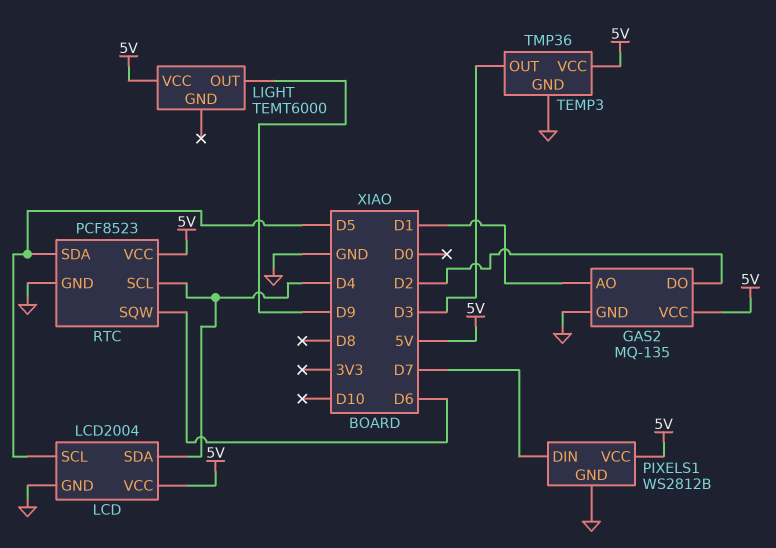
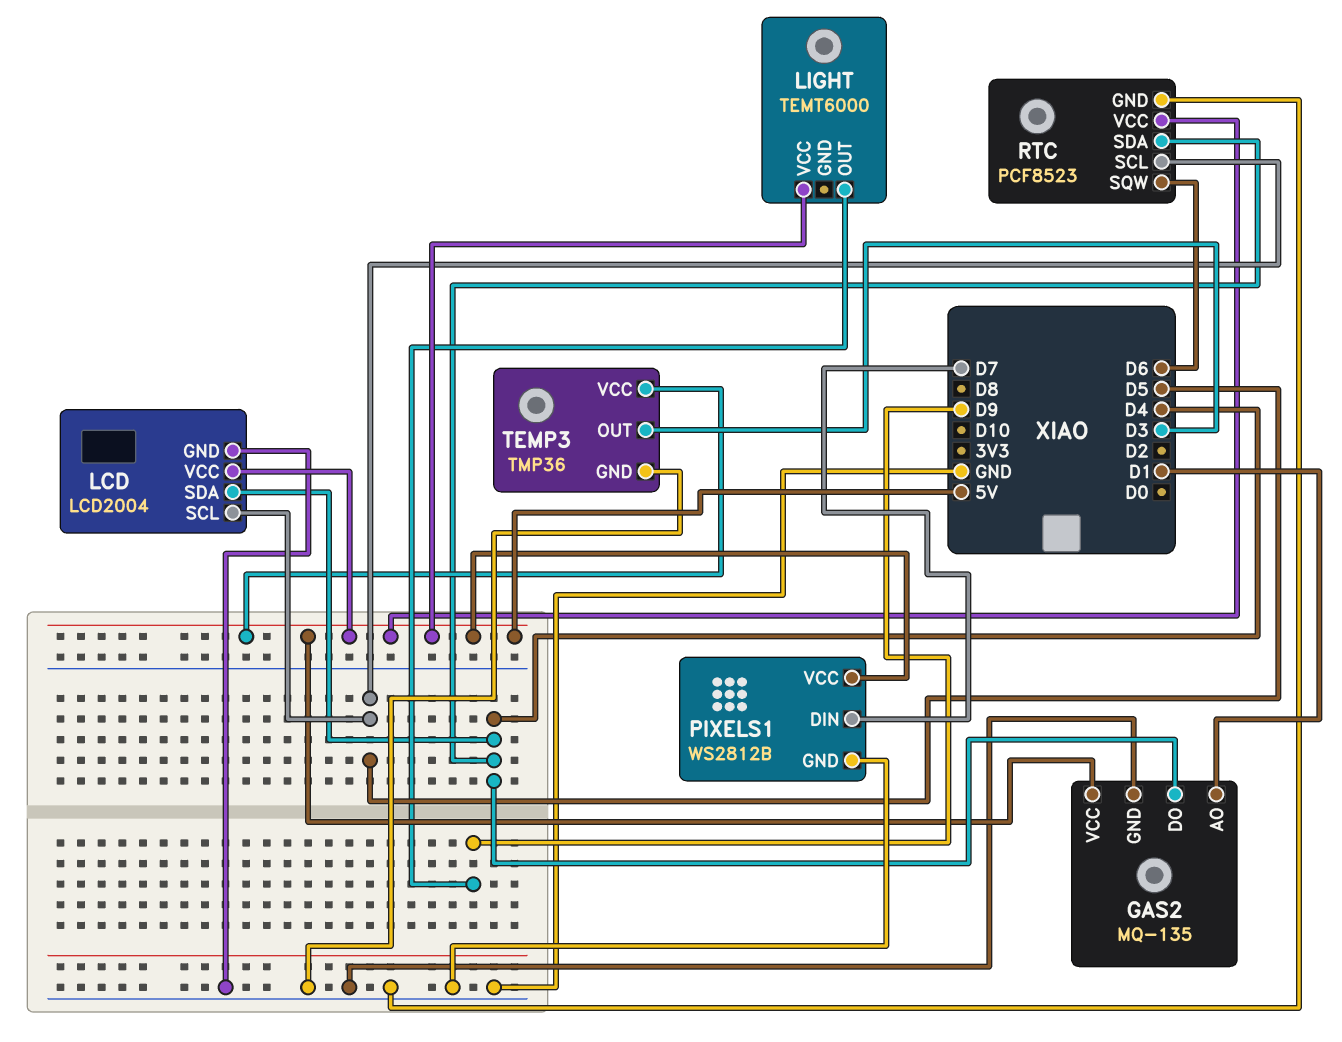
GAS2 pin DO: D2 -> D4
RTC pin SCL: D4 -> D5
RTC pin SDA: D5 -> D4

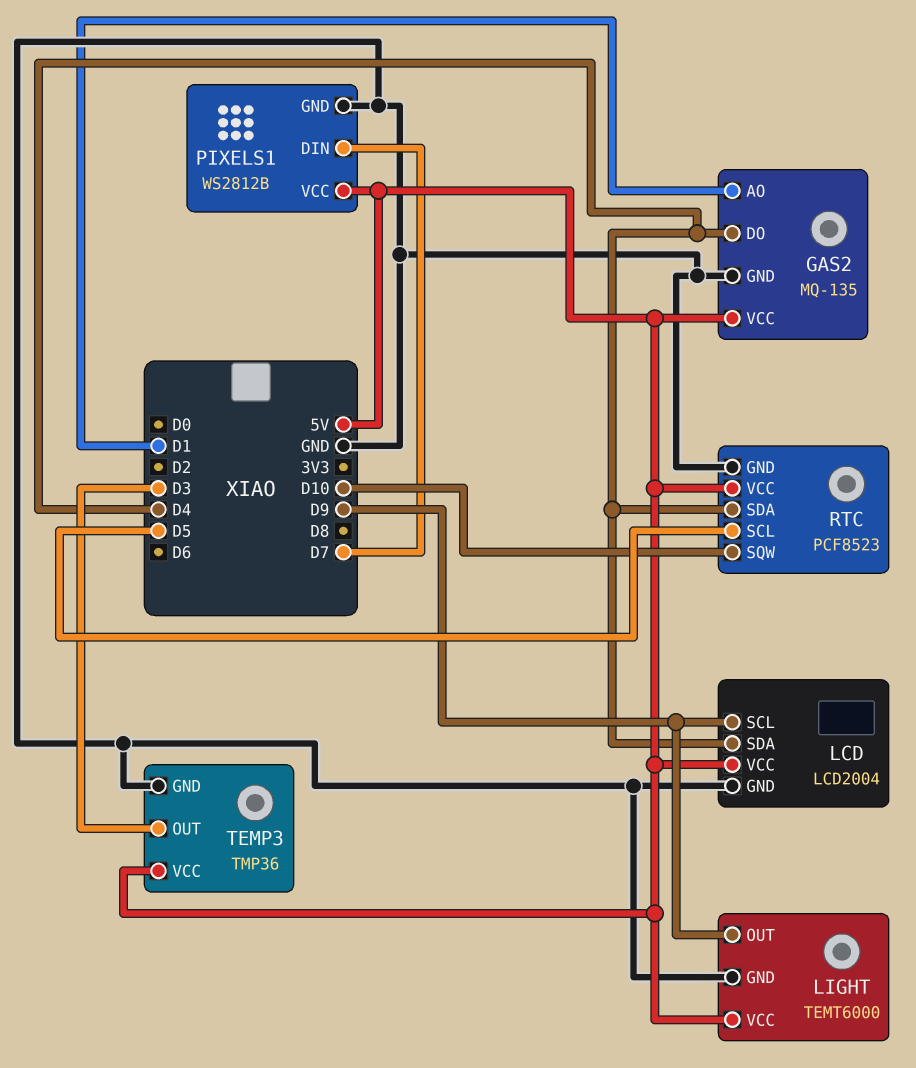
LCD pin SCL: D5 -> D9
LIGHT pin GND: none -> GND
RTC pin SQW: D6 -> D10

